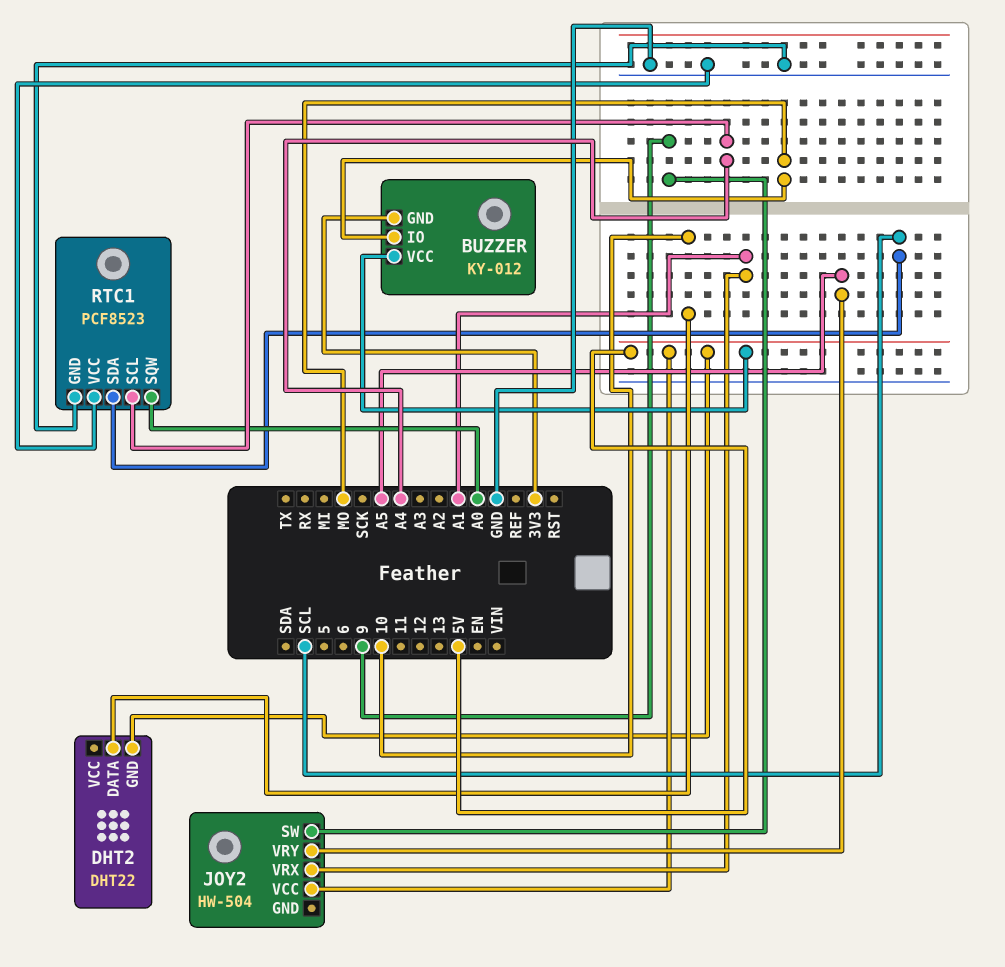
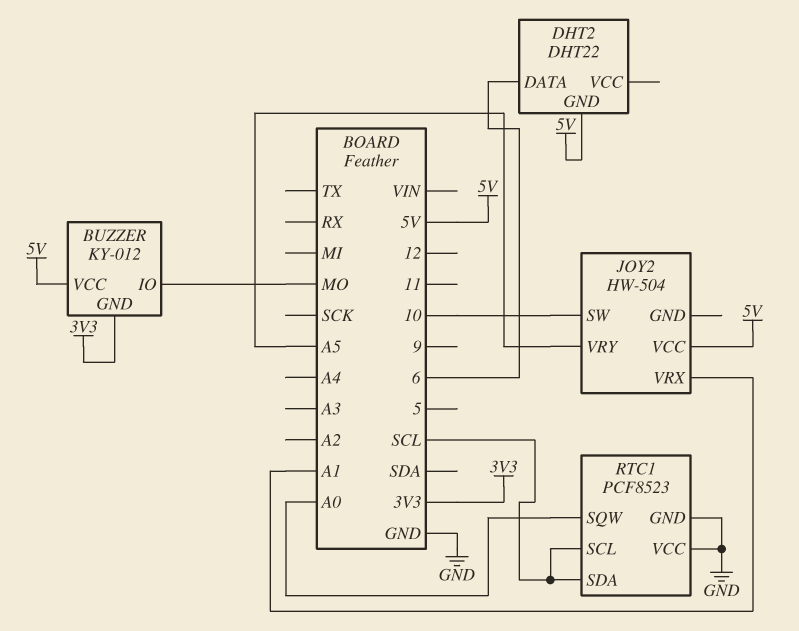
DHT2 pin DATA: 10 -> 6
JOY2 pin SW: 9 -> 10
RTC1 pin SCL: A4 -> SCL

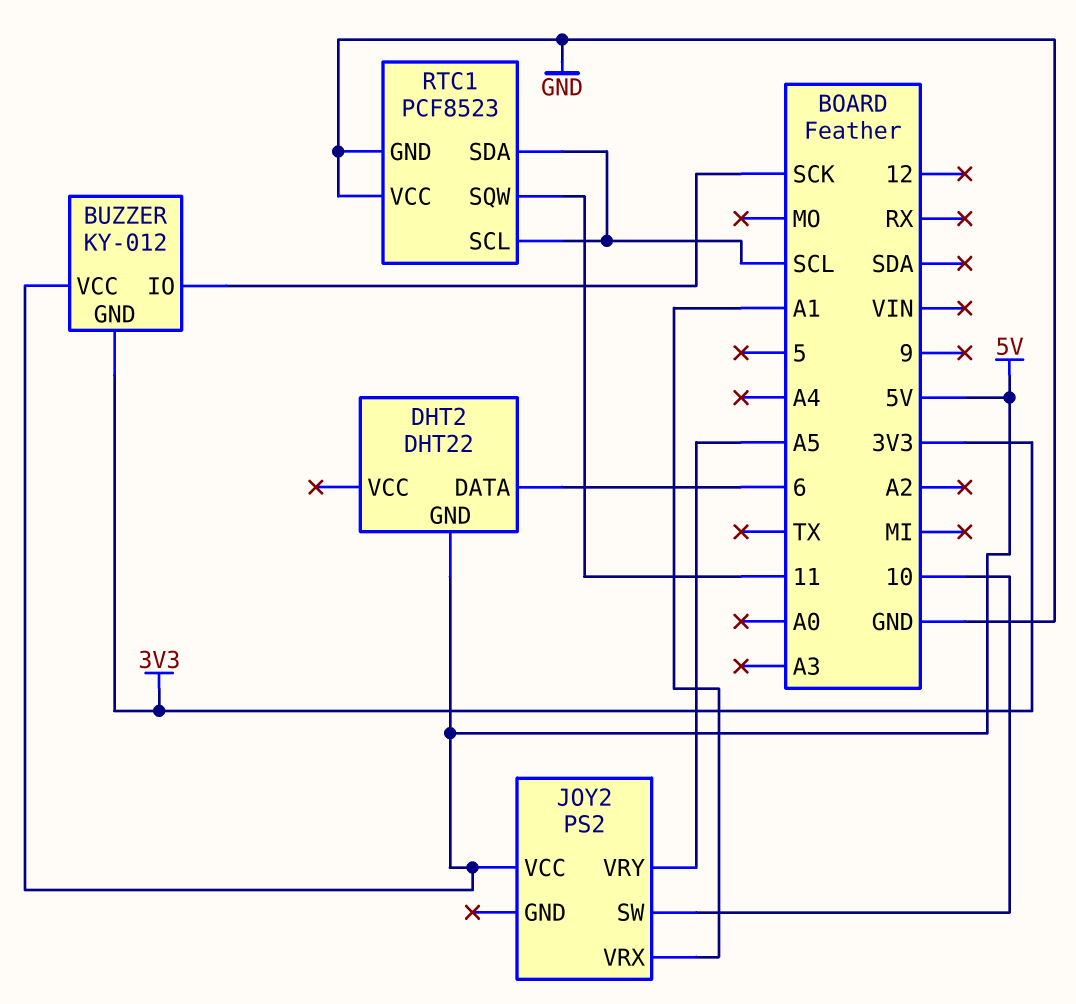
BUZZER pin IO: MO -> SCK
JOY2: HW-504 -> PS2
RTC1 pin SQW: A0 -> 11

